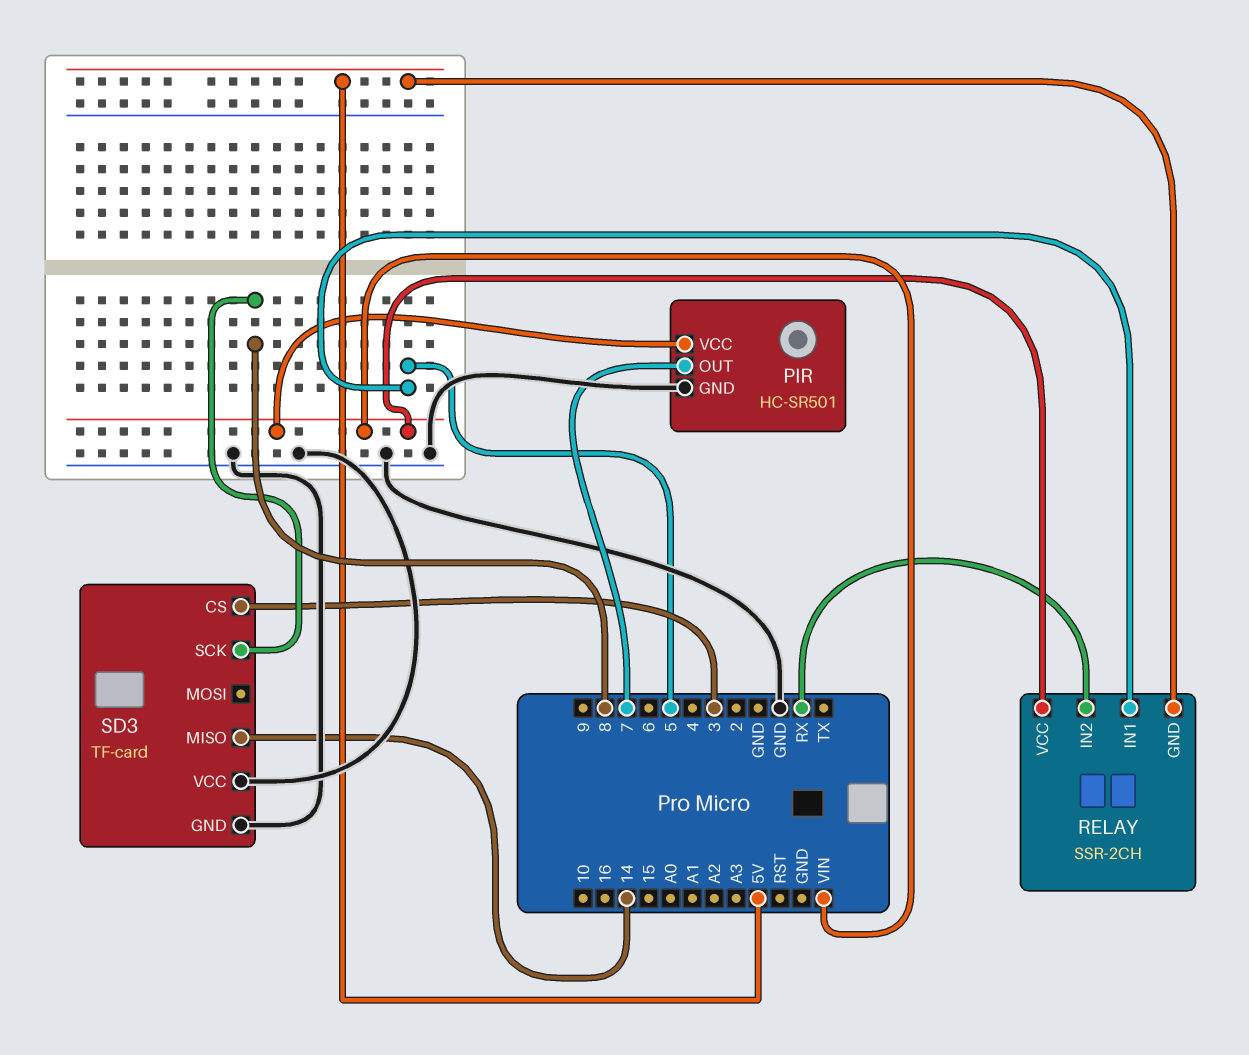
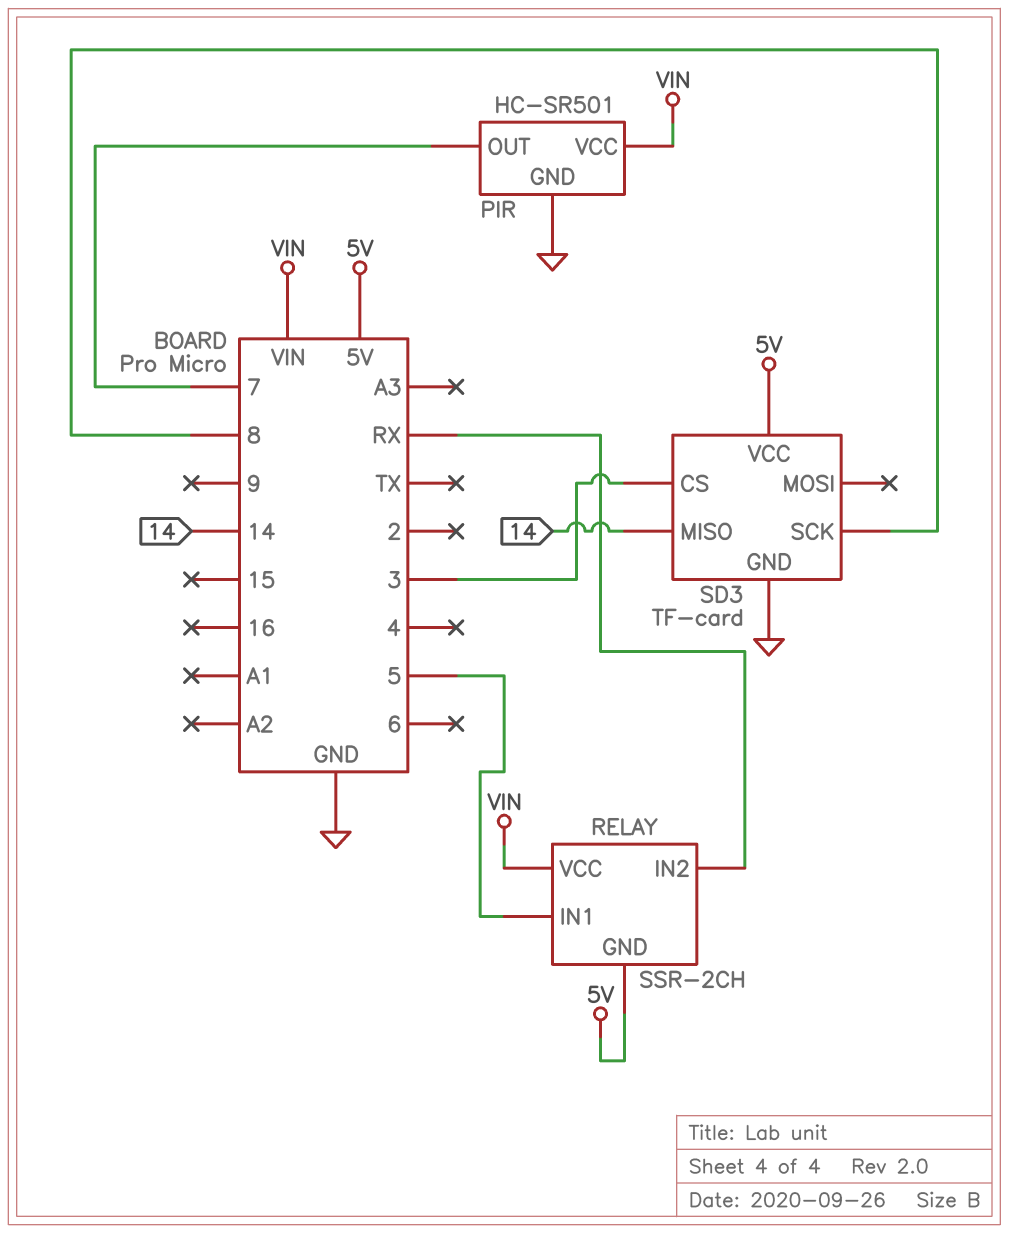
SD3 pin VCC: GND -> 5V

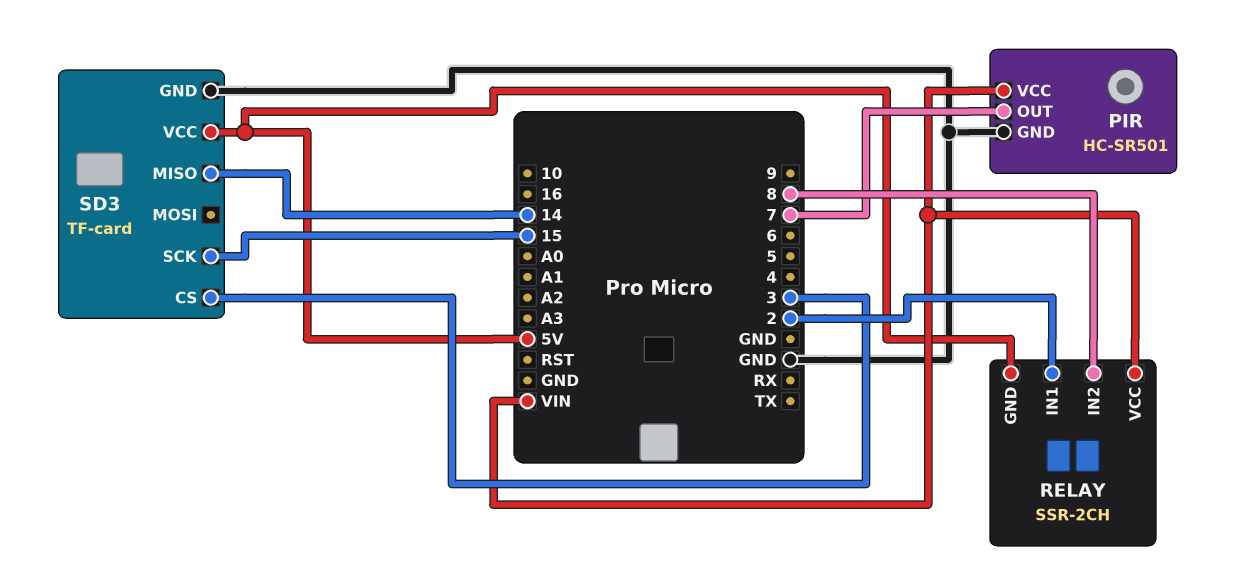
RELAY pin IN1: 5 -> 2
RELAY pin IN2: RX -> 8
SD3 pin SCK: 8 -> 15

